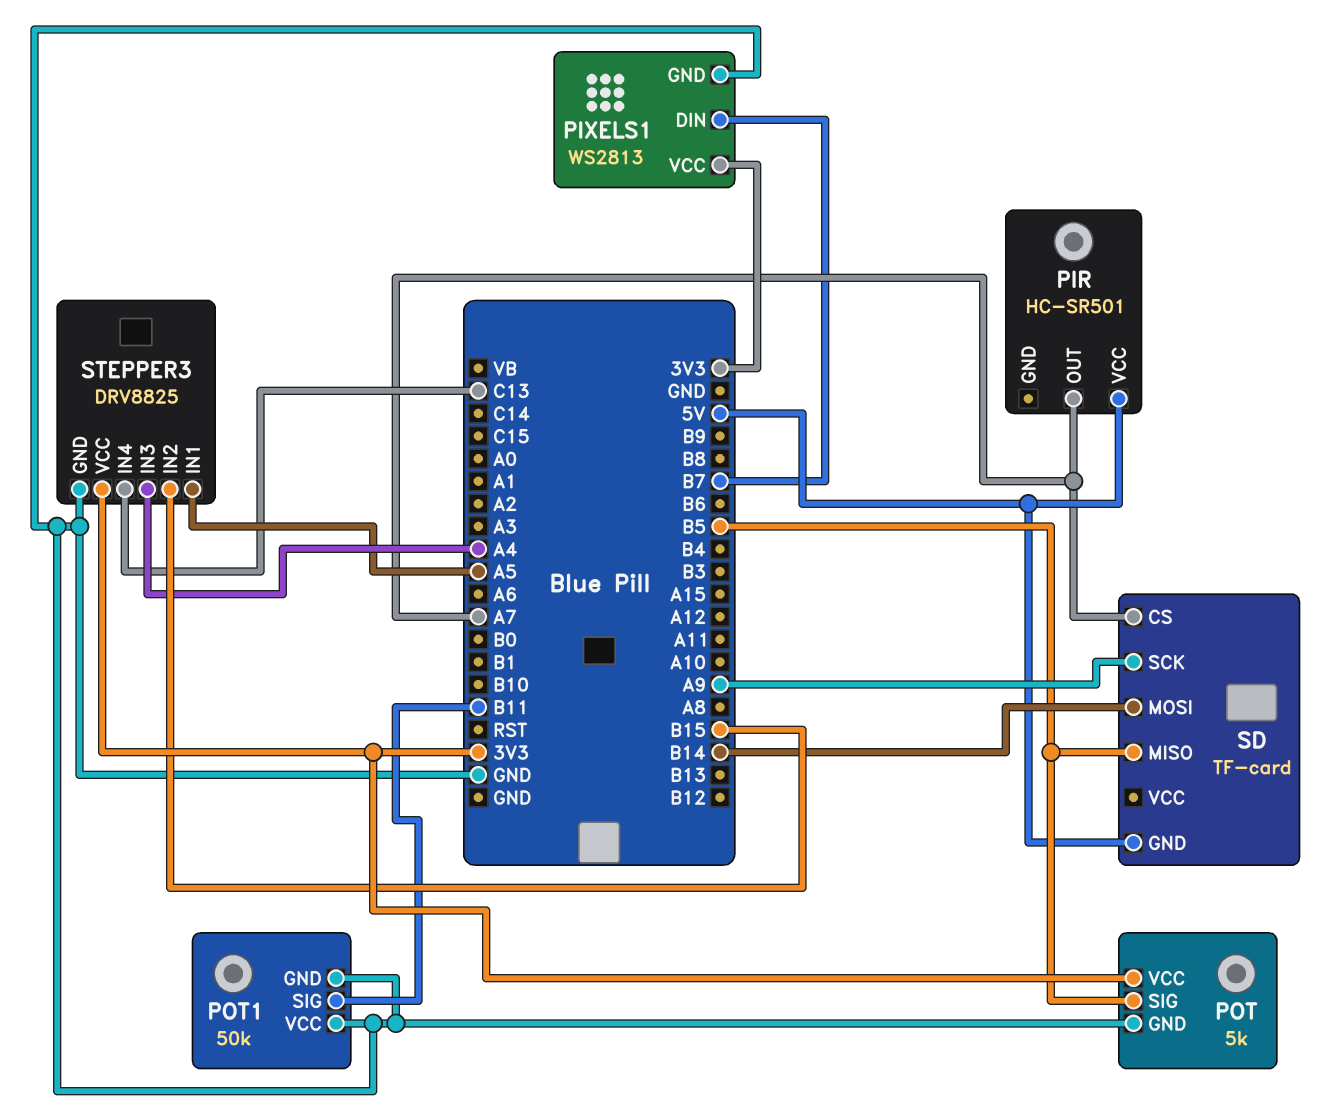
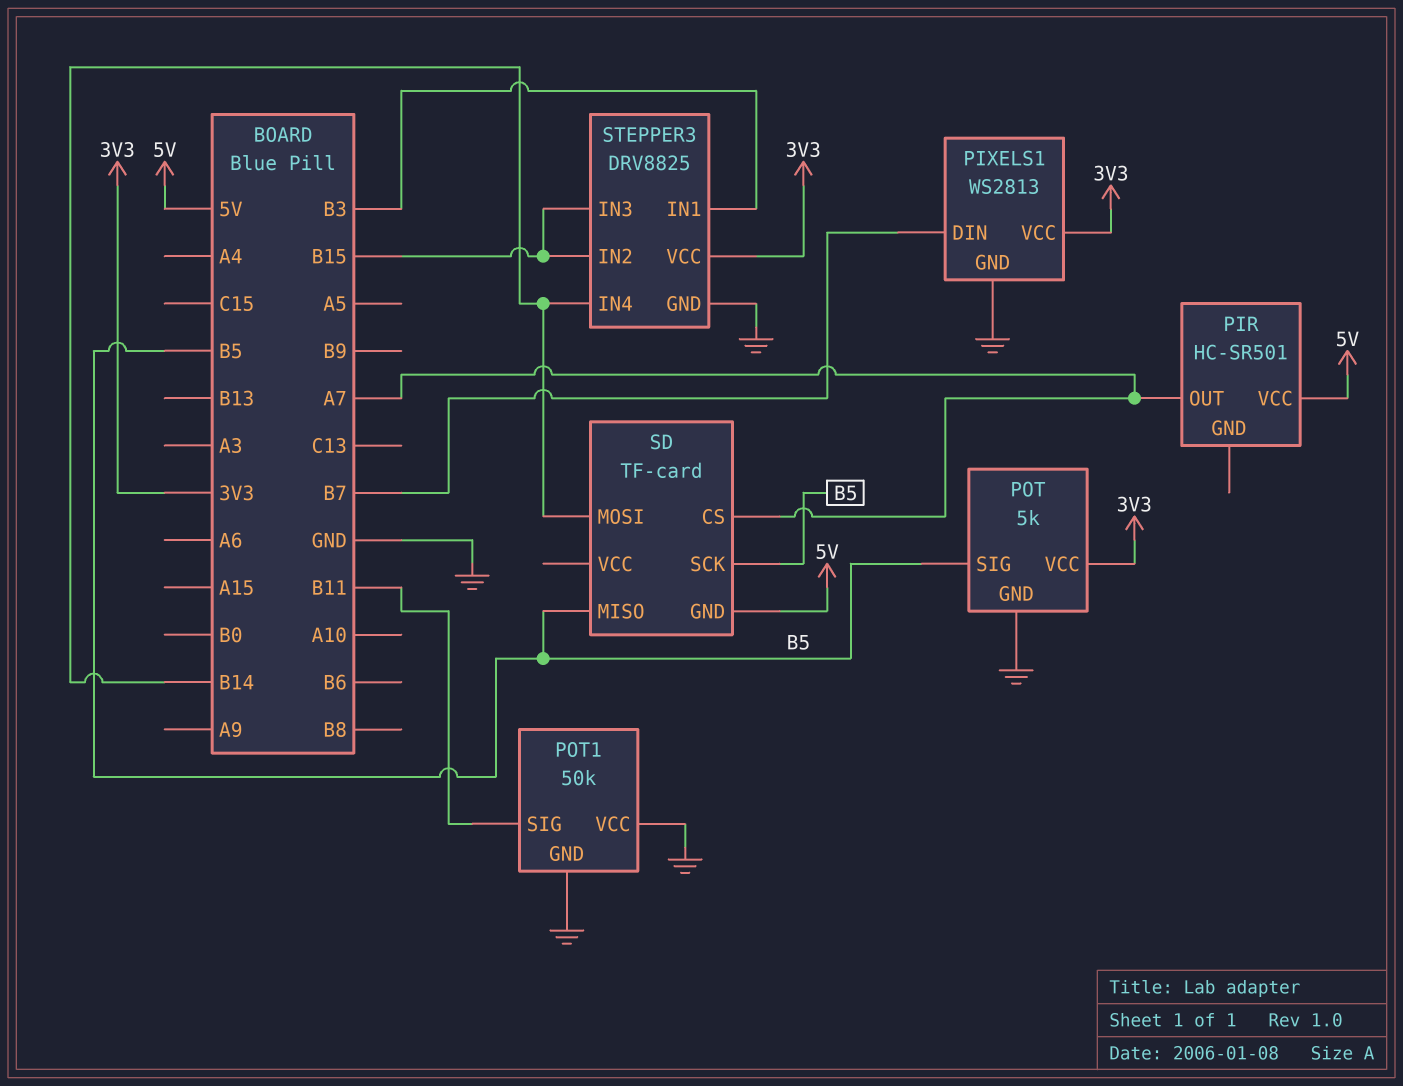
SD pin SCK: A9 -> B5
STEPPER3 pin IN1: A5 -> B3
STEPPER3 pin IN3: A4 -> B15
STEPPER3 pin IN4: C13 -> B14

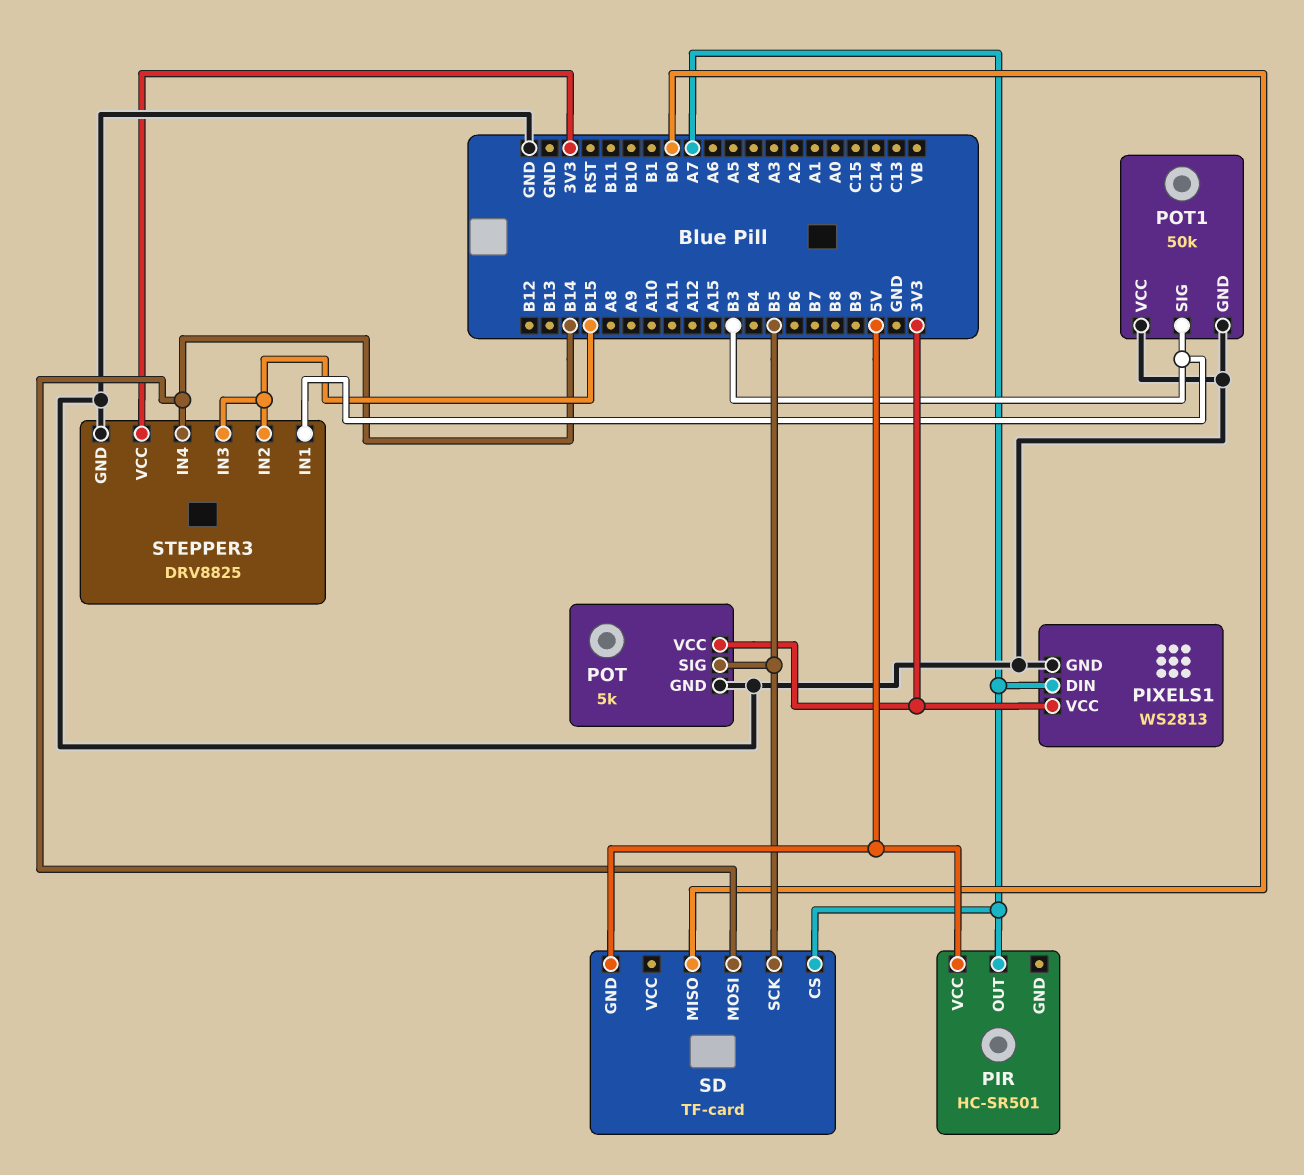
PIXELS1 pin DIN: B7 -> A7
POT1 pin SIG: B11 -> B3
SD pin MISO: B5 -> B0

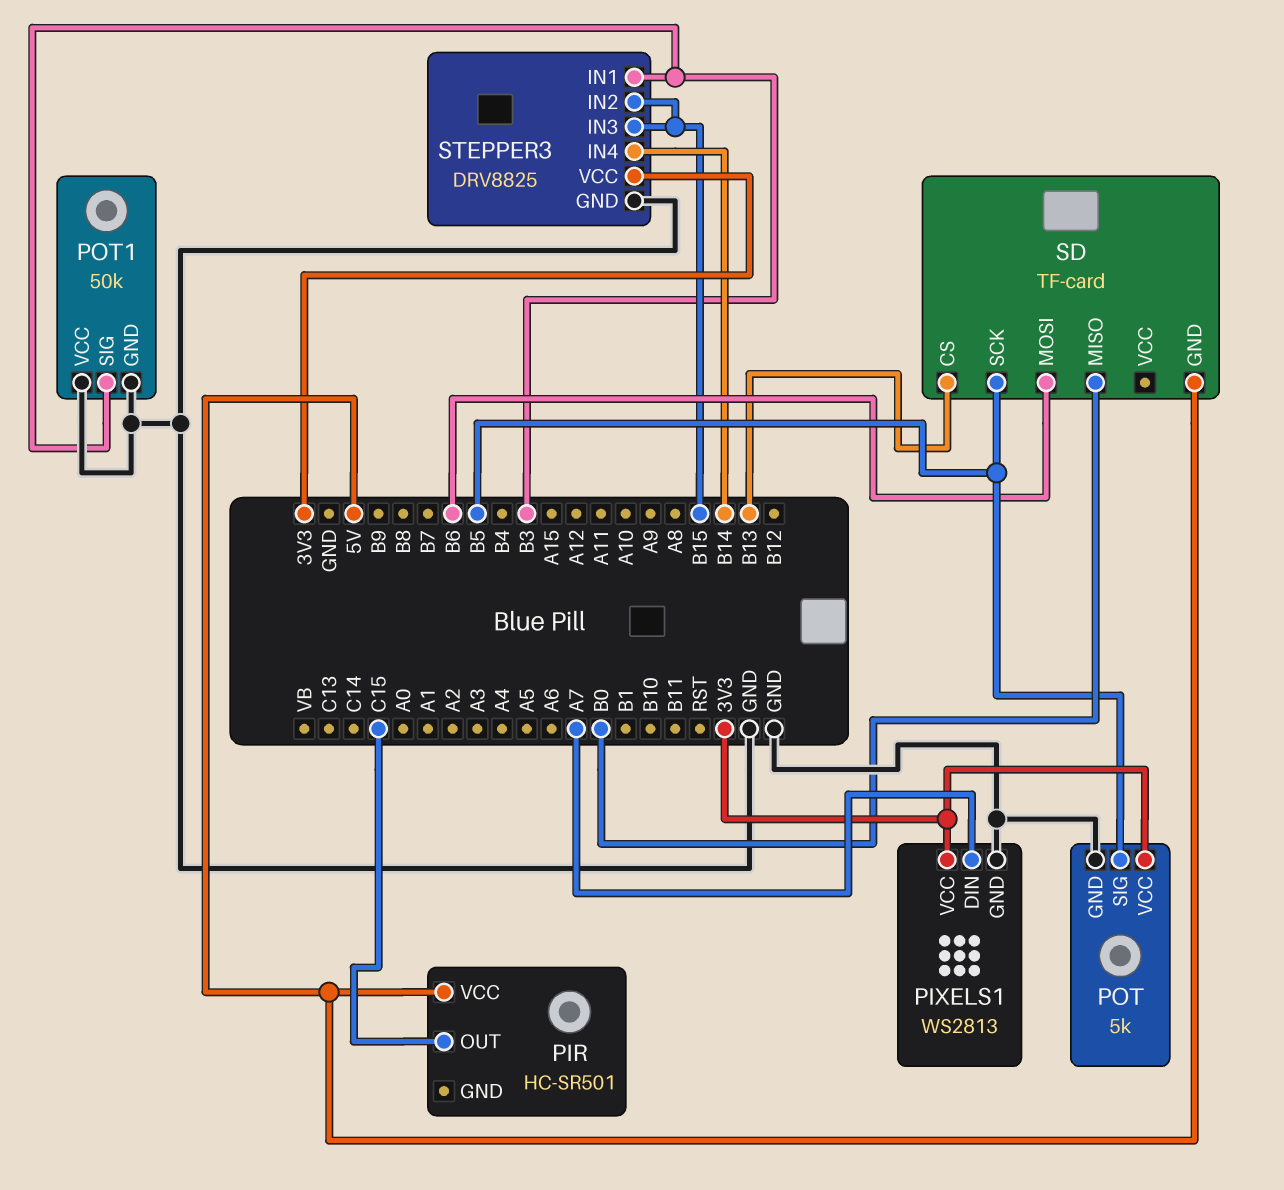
PIR pin OUT: A7 -> C15
SD pin CS: A7 -> B13
SD pin MOSI: B14 -> B6

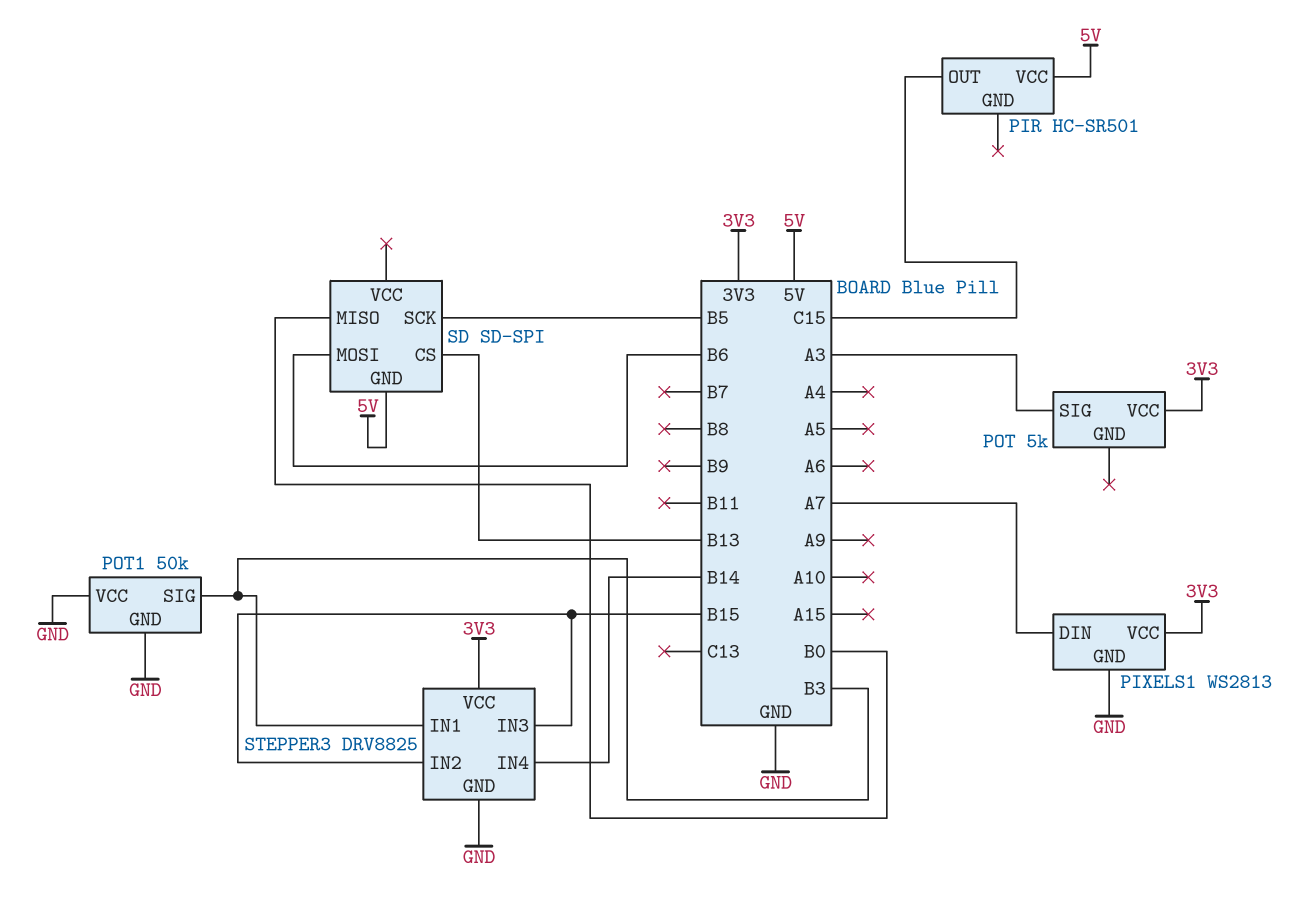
POT pin GND: GND -> none
POT pin SIG: B5 -> A3
SD: TF-card -> SD-SPI

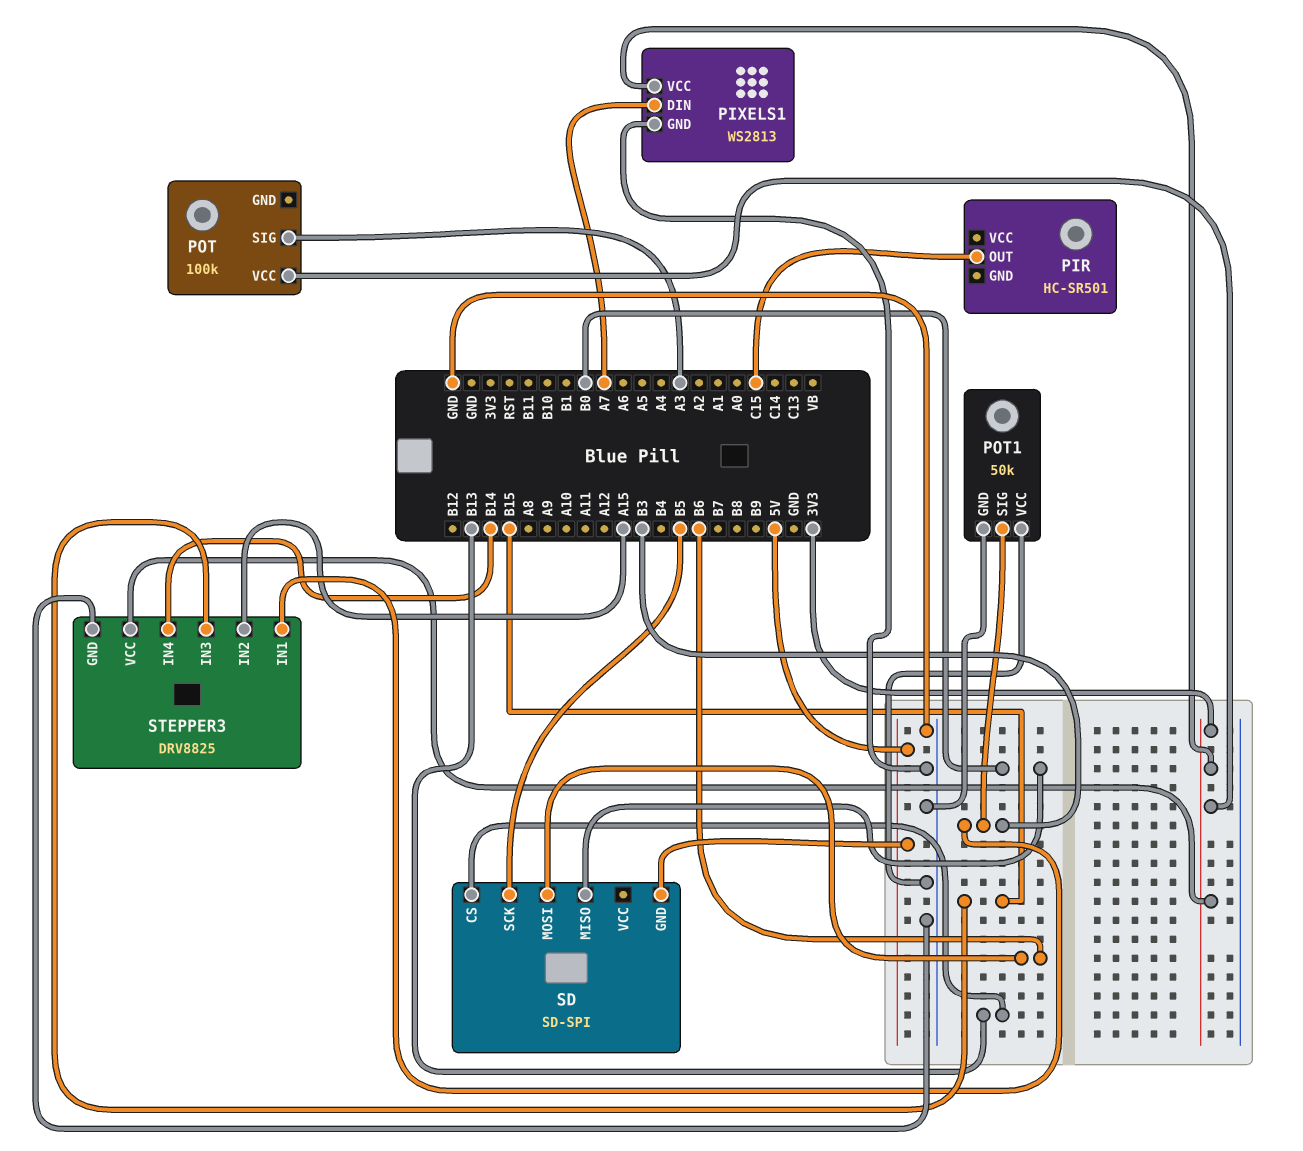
PIR pin VCC: 5V -> none
POT: 5k -> 100k
STEPPER3 pin IN2: B15 -> A15

